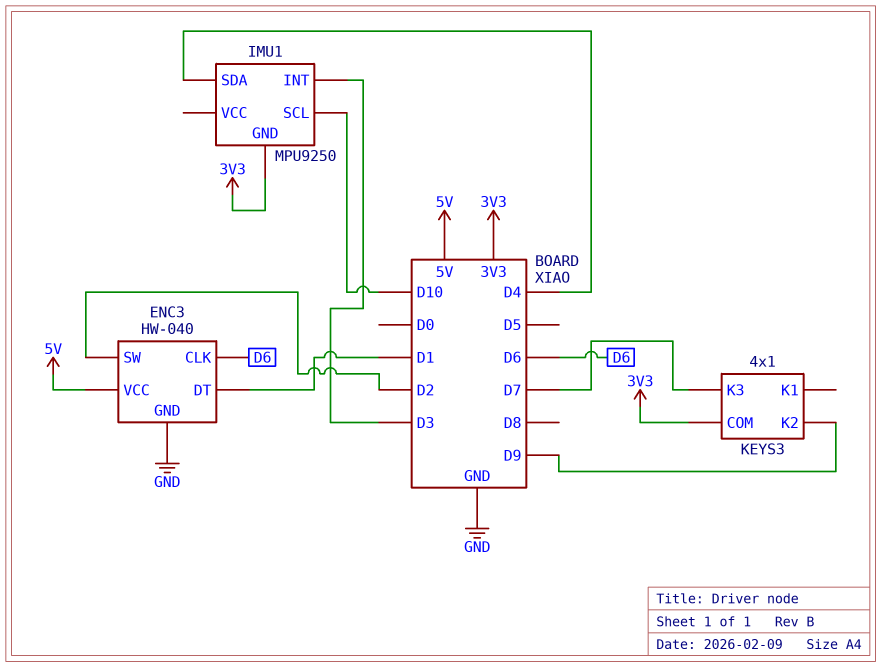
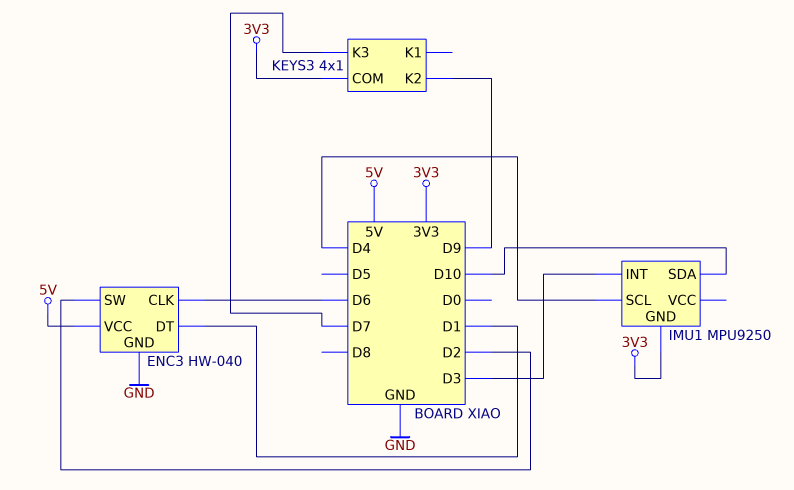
IMU1 pin SCL: D10 -> D4
IMU1 pin SDA: D4 -> D10

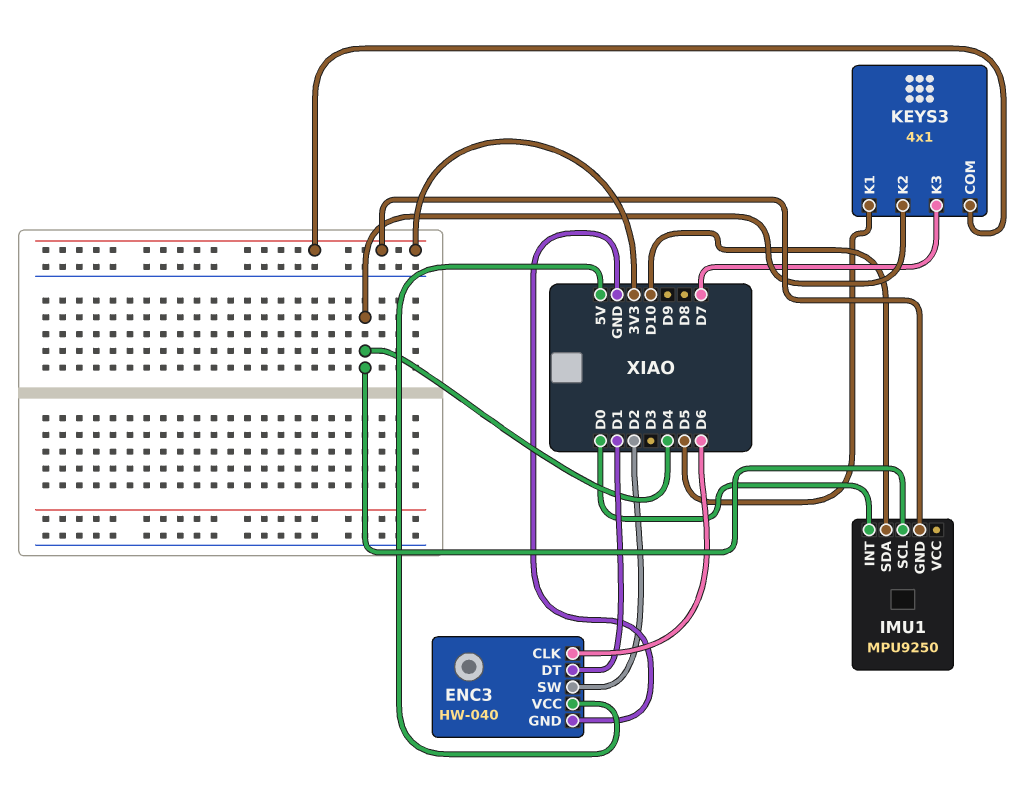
IMU1 pin INT: D3 -> D0
KEYS3 pin K1: none -> D5
KEYS3 pin K2: D9 -> D4

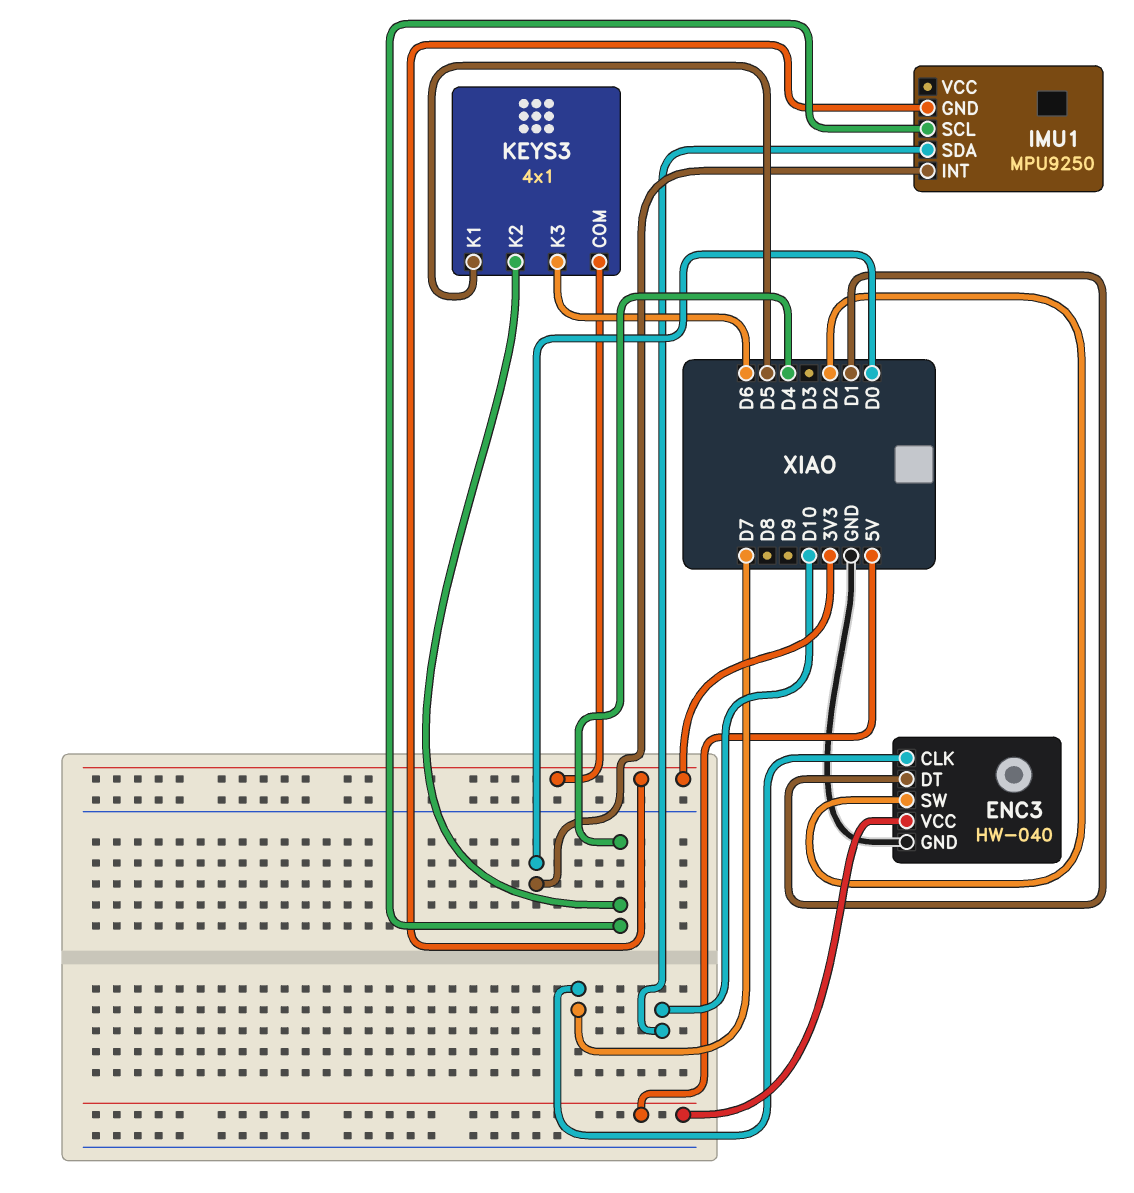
ENC3 pin CLK: D6 -> D7
KEYS3 pin K3: D7 -> D6

